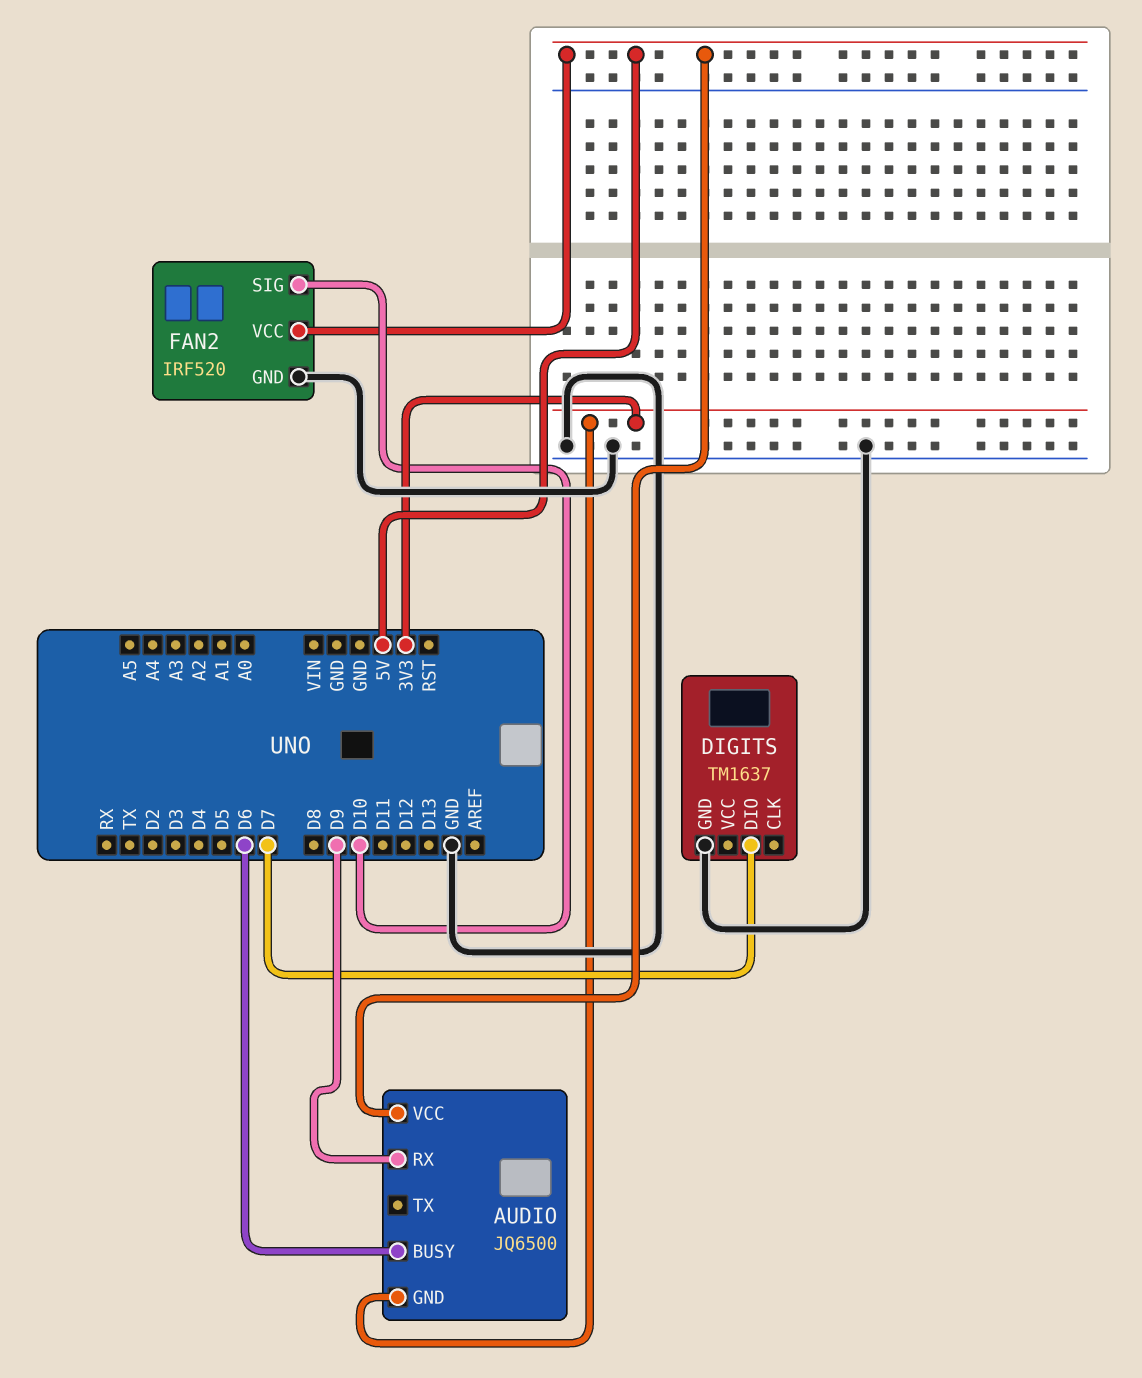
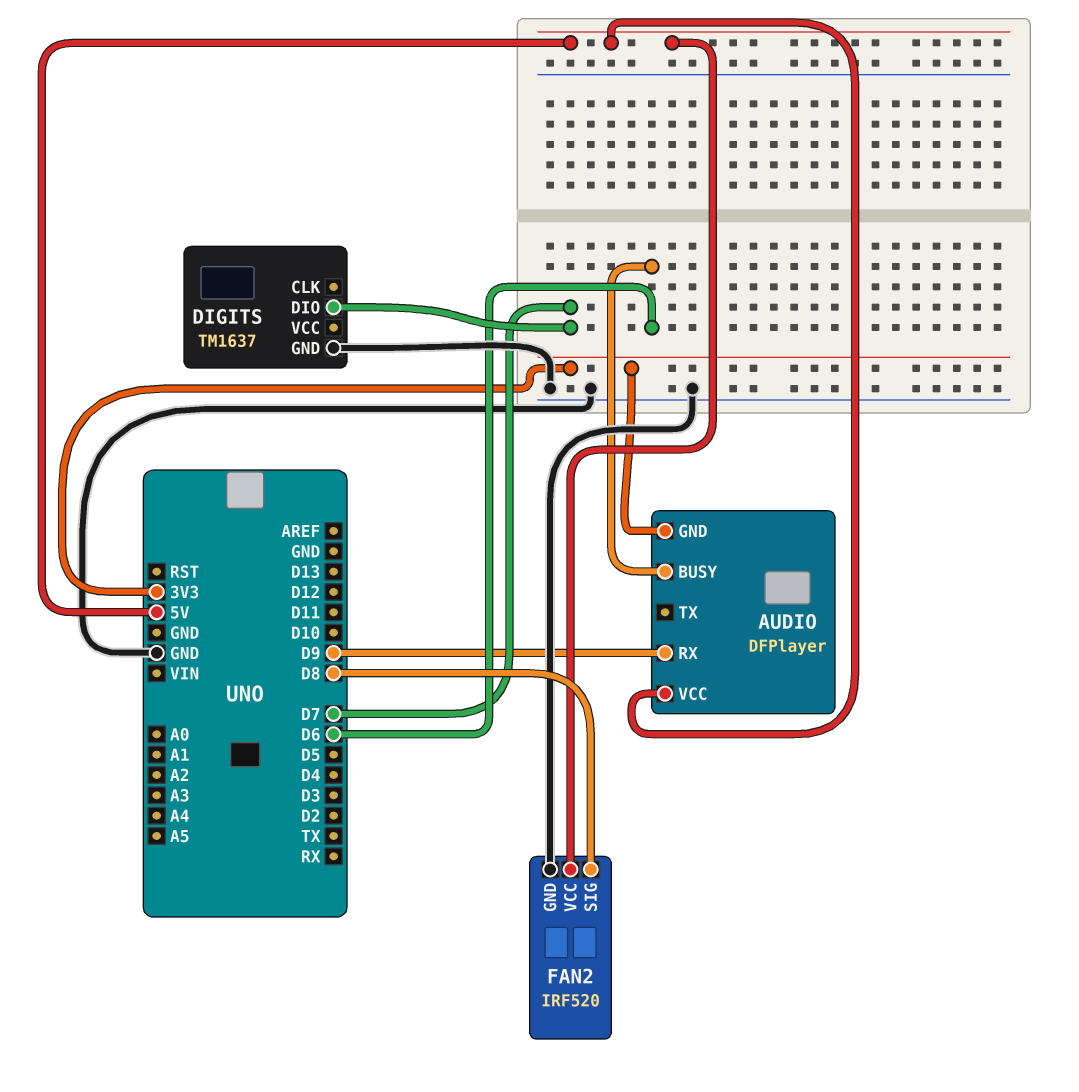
AUDIO: JQ6500 -> DFPlayer
FAN2 pin SIG: D10 -> D8

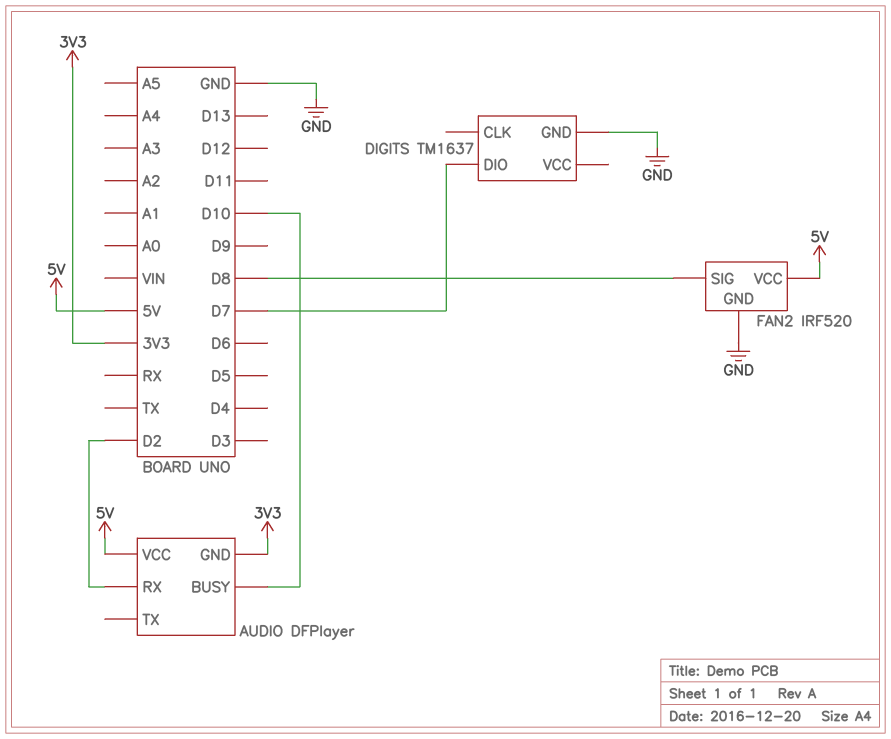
AUDIO pin BUSY: D6 -> D10
AUDIO pin RX: D9 -> D2

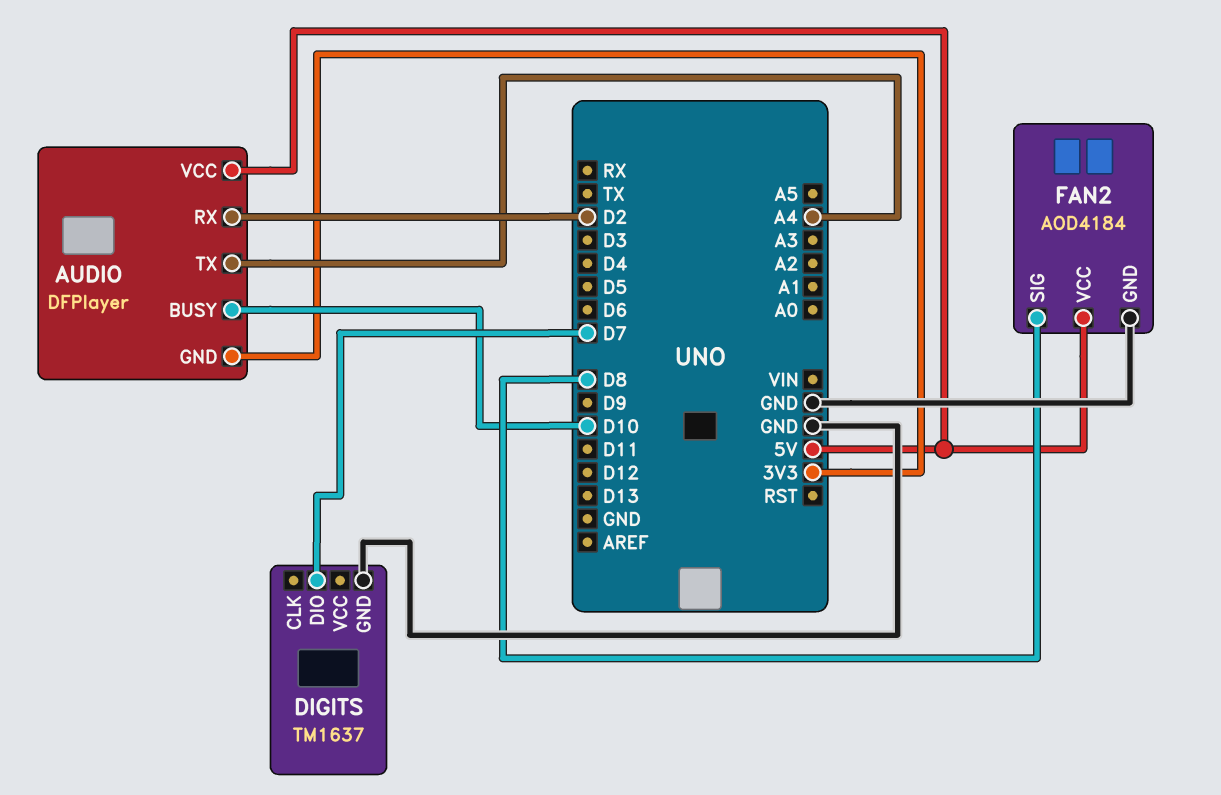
AUDIO pin TX: none -> A4
FAN2: IRF520 -> AOD4184

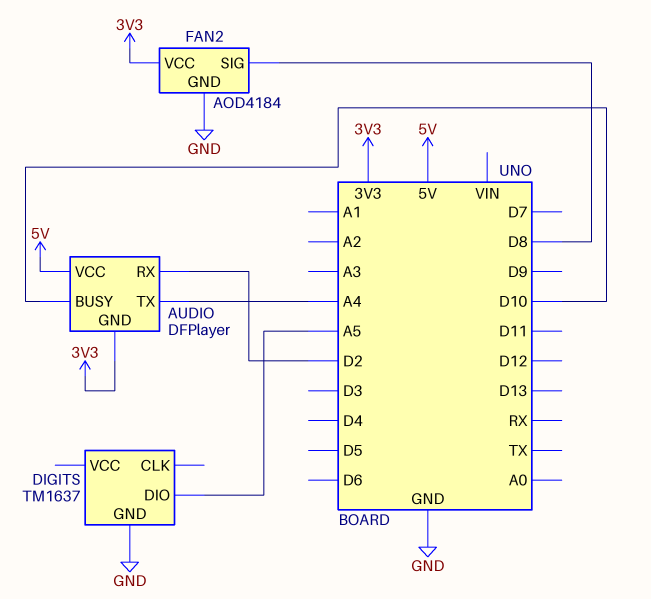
DIGITS pin DIO: D7 -> A5
FAN2 pin VCC: 5V -> 3V3

